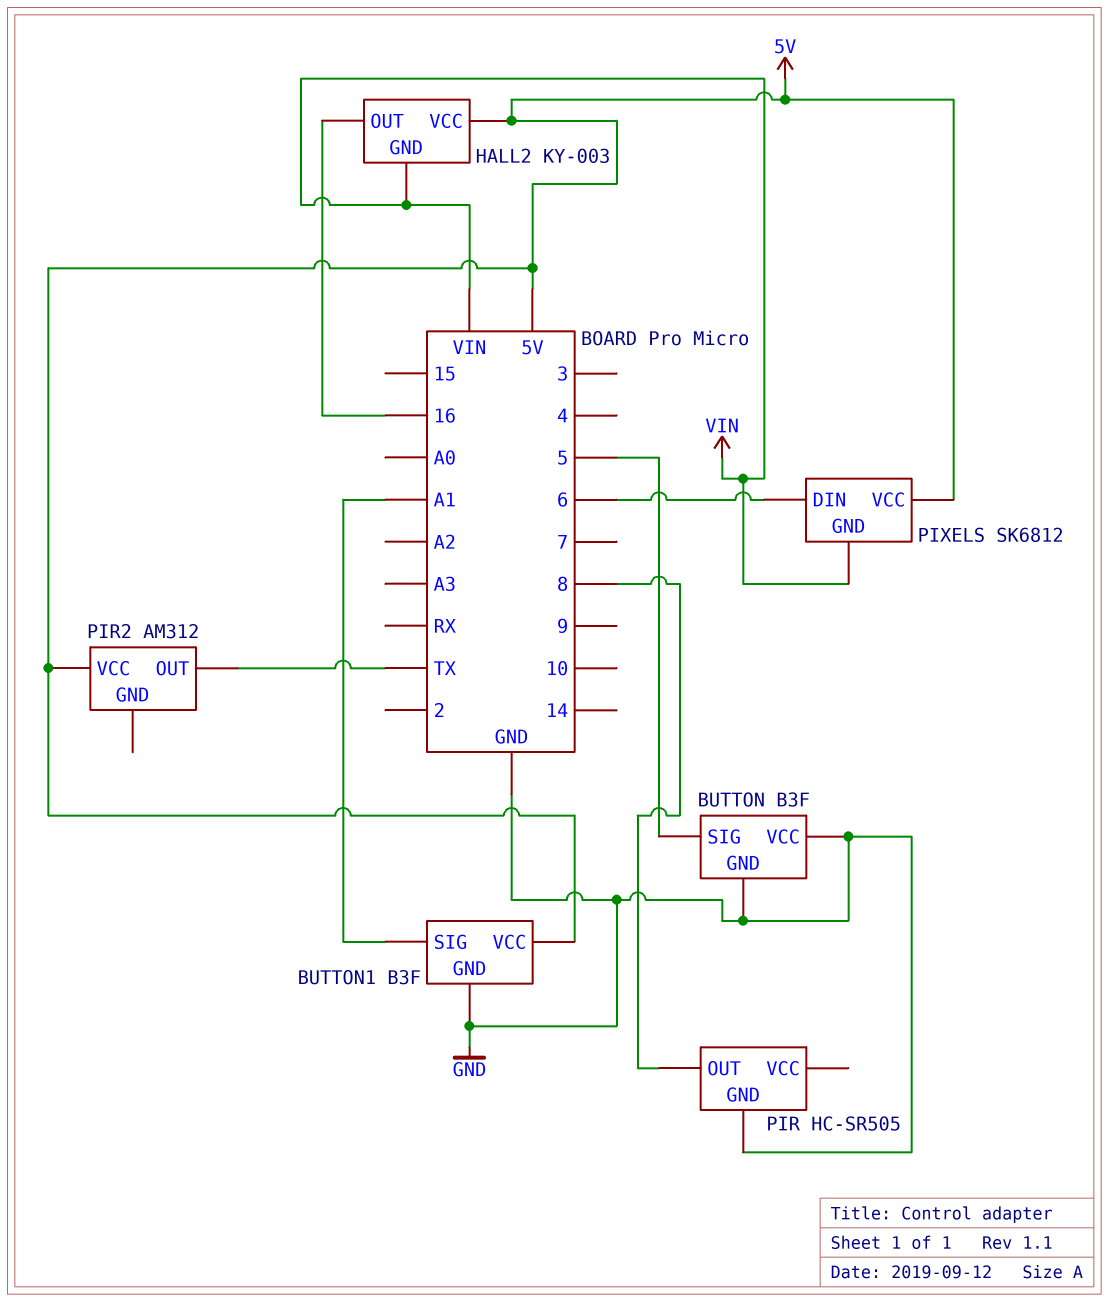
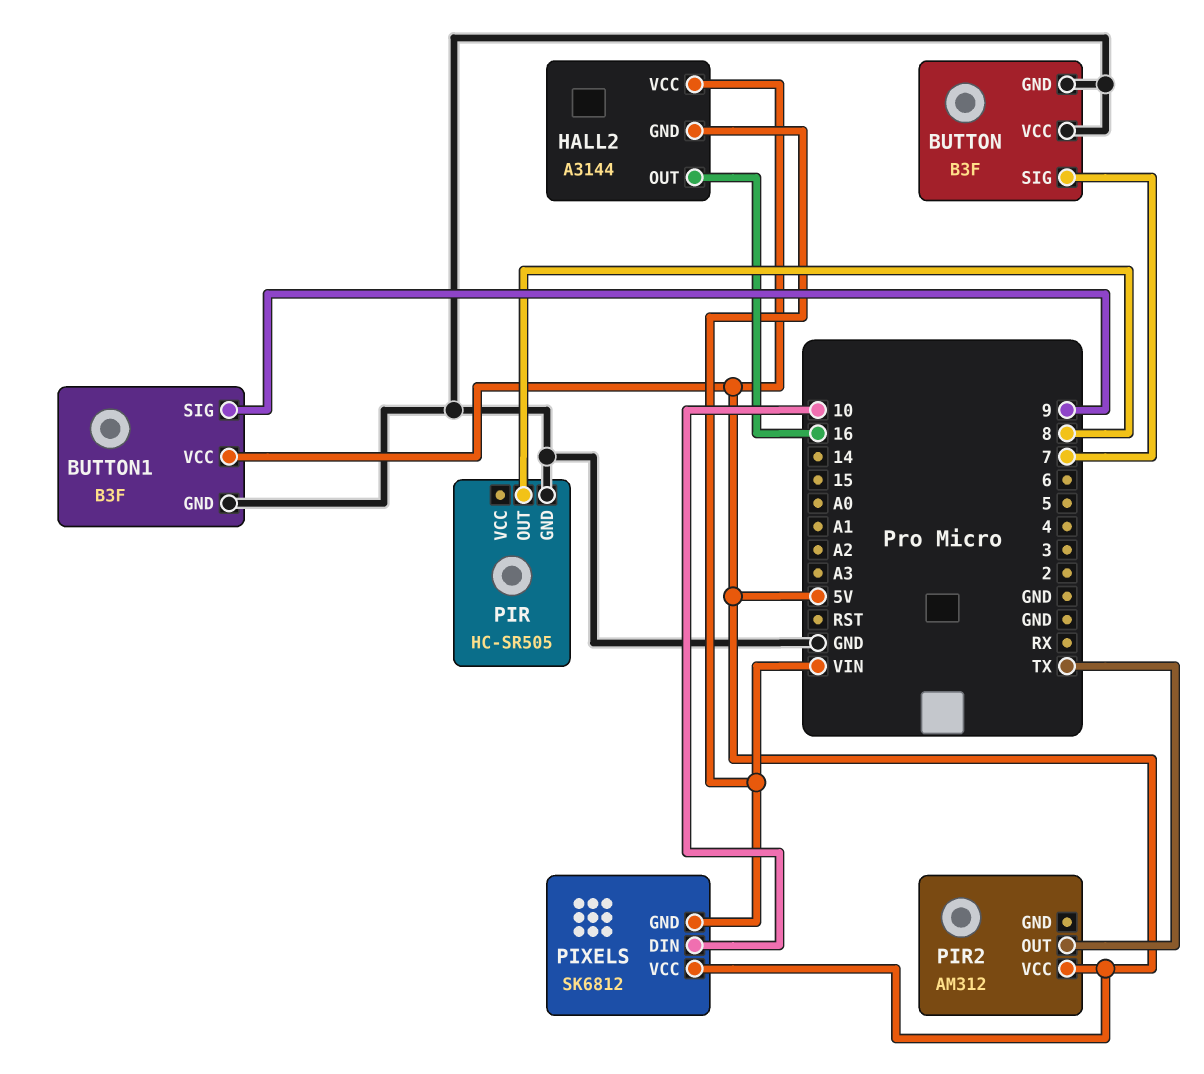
BUTTON pin SIG: 5 -> 7
BUTTON1 pin SIG: A1 -> 9
HALL2: KY-003 -> A3144
PIXELS pin DIN: 6 -> 10

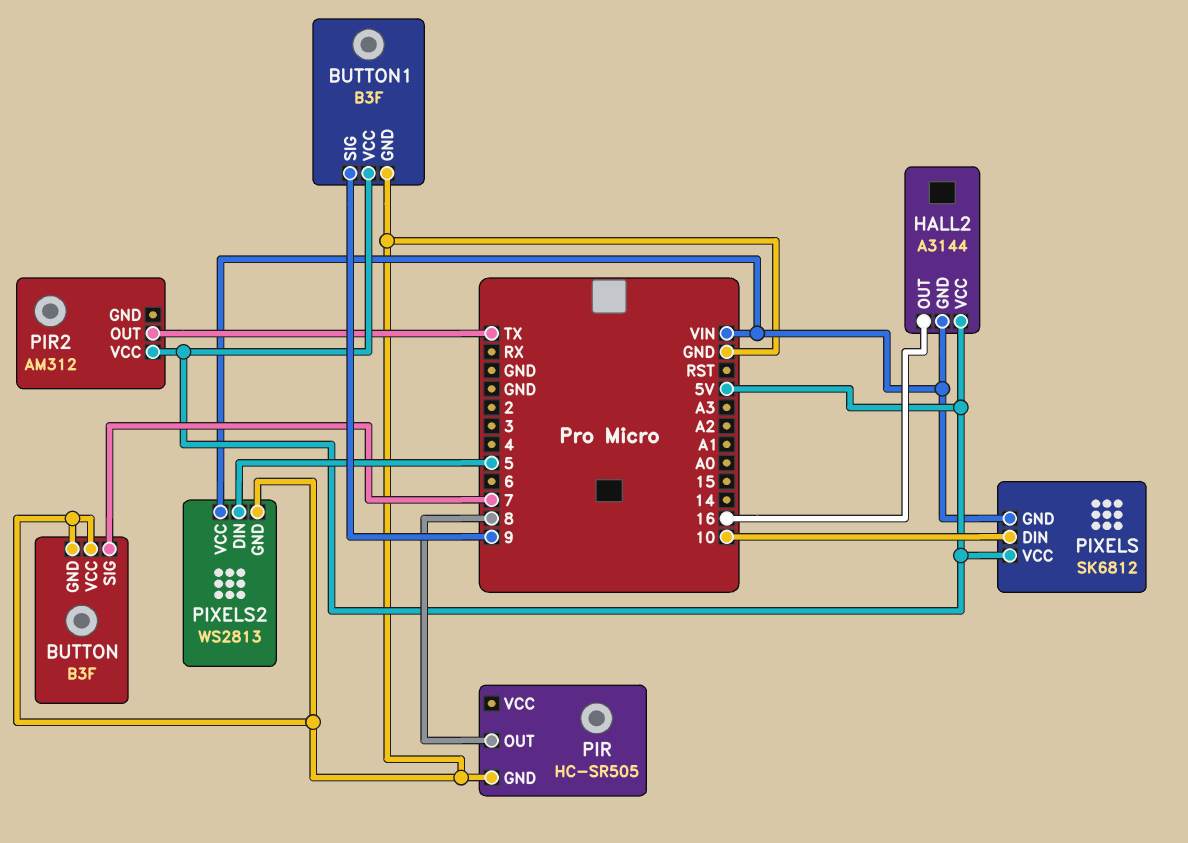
PIXELS2: none -> WS2813
PIXELS2 pin DIN: none -> 5
PIXELS2 pin GND: none -> GND
PIXELS2 pin VCC: none -> VIN

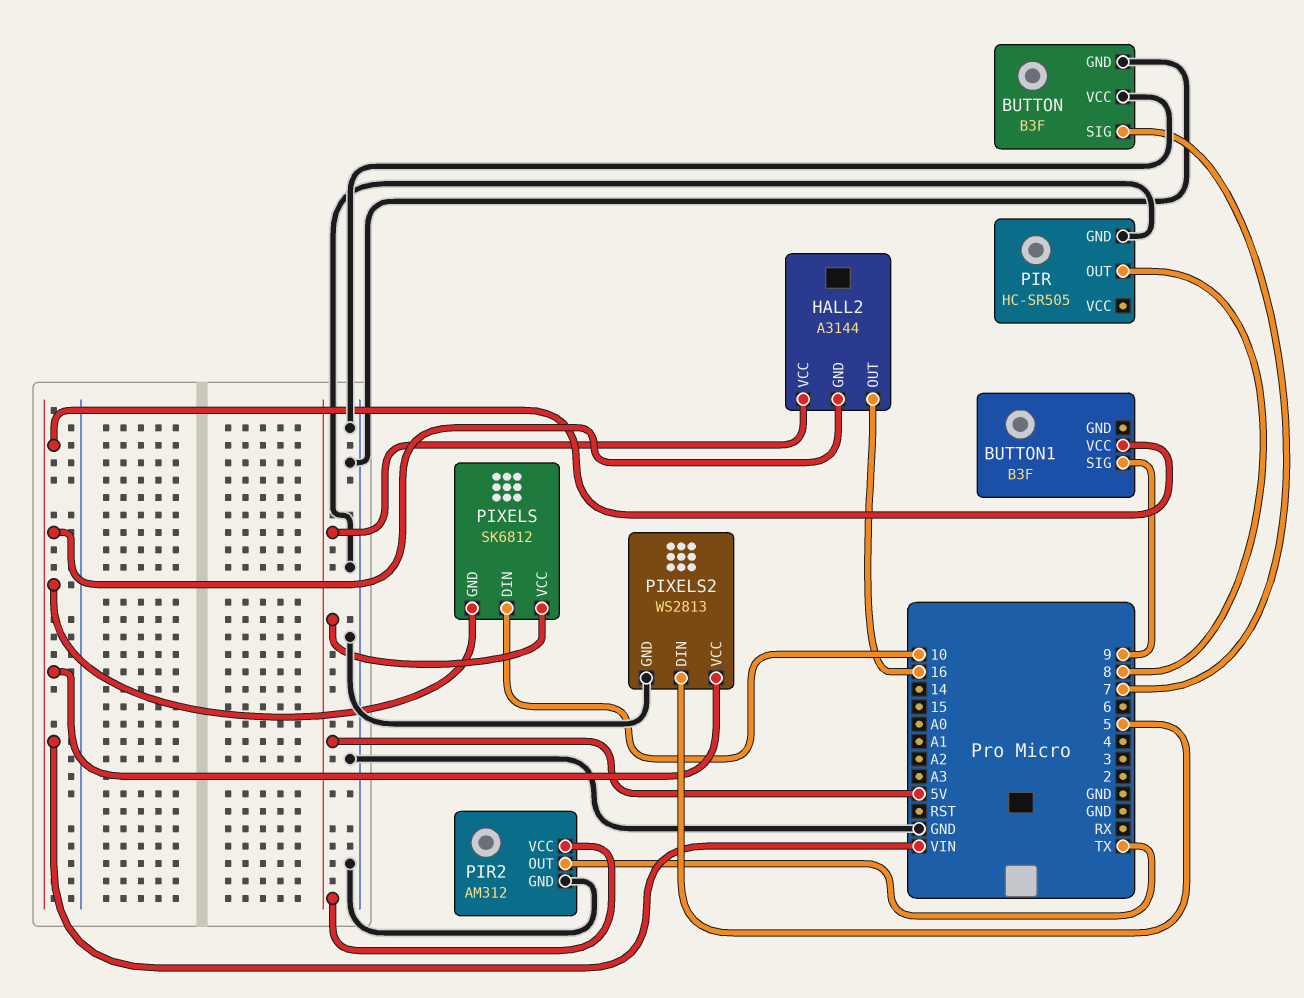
BUTTON1 pin GND: GND -> none
BUTTON1 pin VCC: 5V -> VIN
PIR2 pin GND: none -> GND

